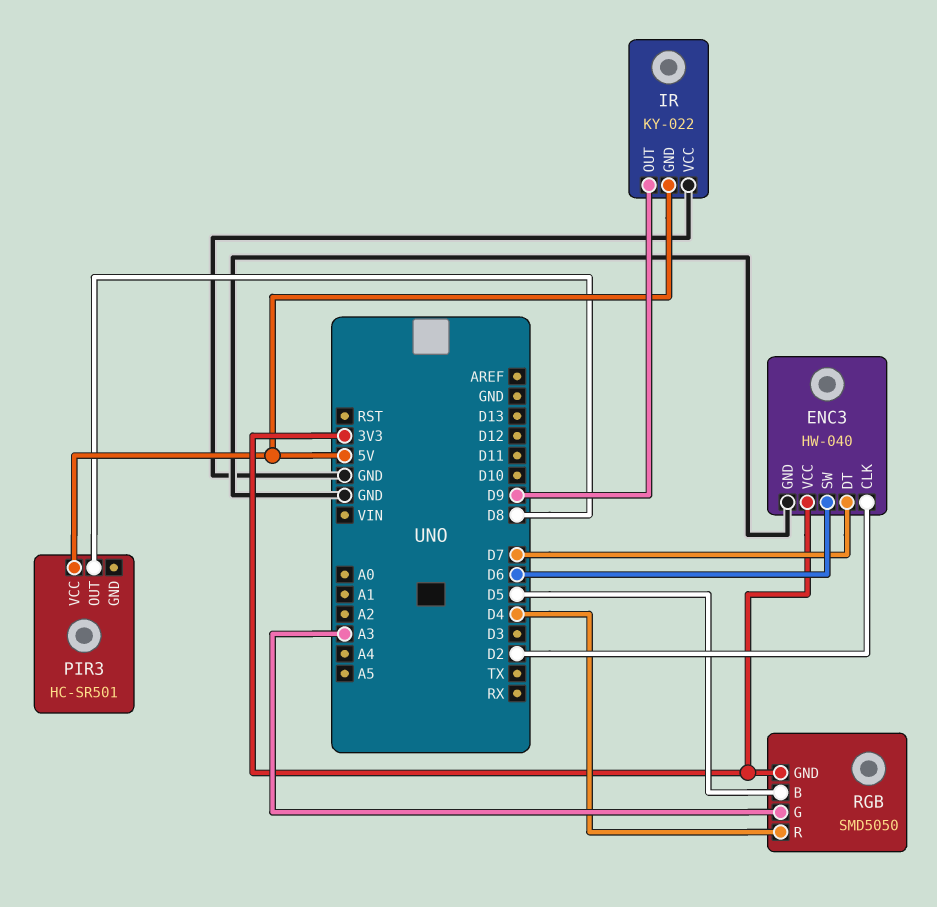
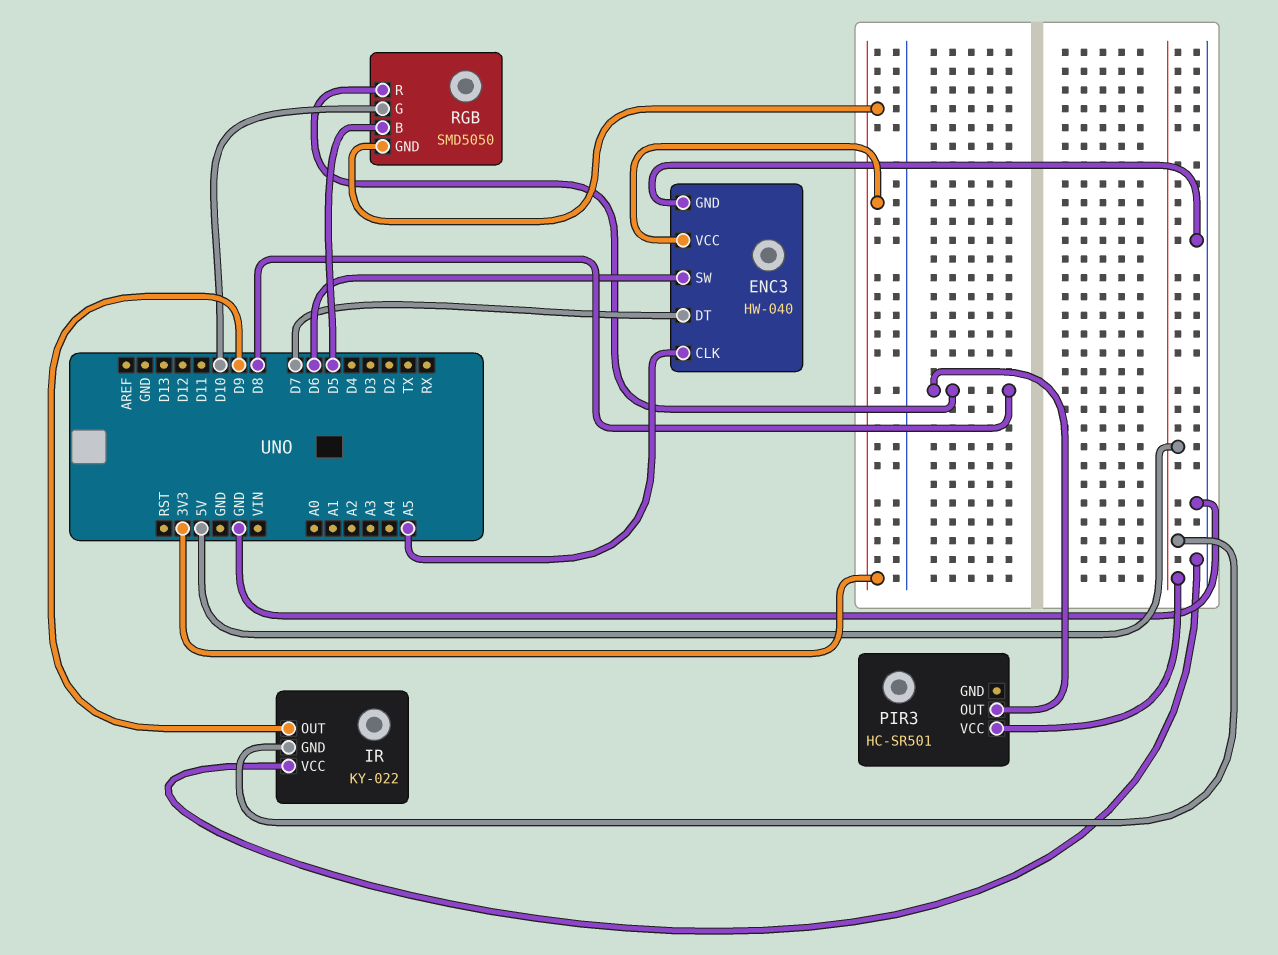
ENC3 pin CLK: D2 -> A5
RGB pin G: A3 -> D10
RGB pin R: D4 -> D8

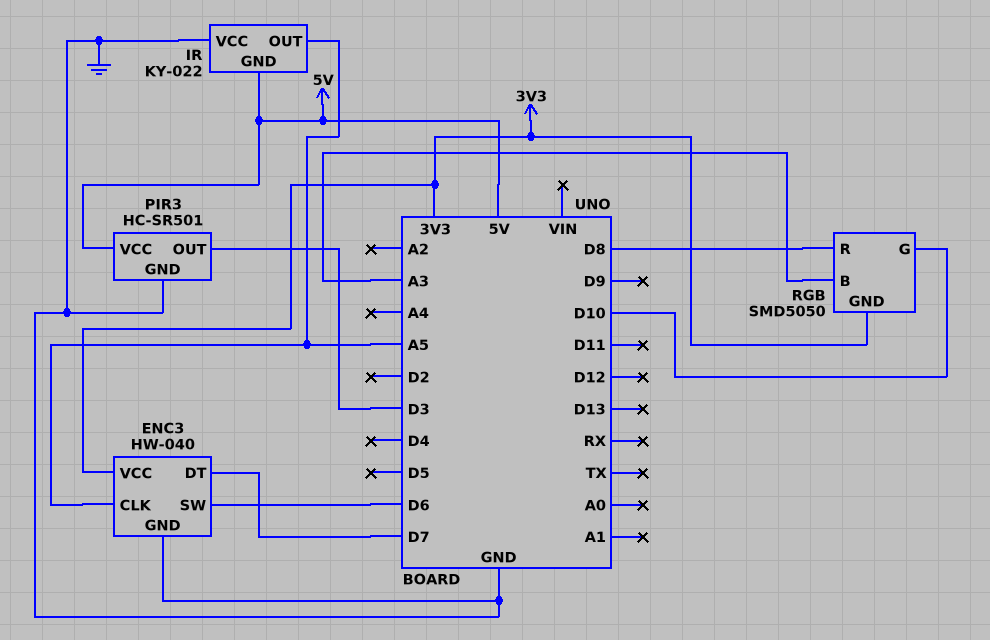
IR pin OUT: D9 -> A5
PIR3 pin GND: none -> GND
PIR3 pin OUT: D8 -> D3
RGB pin B: D5 -> A3

